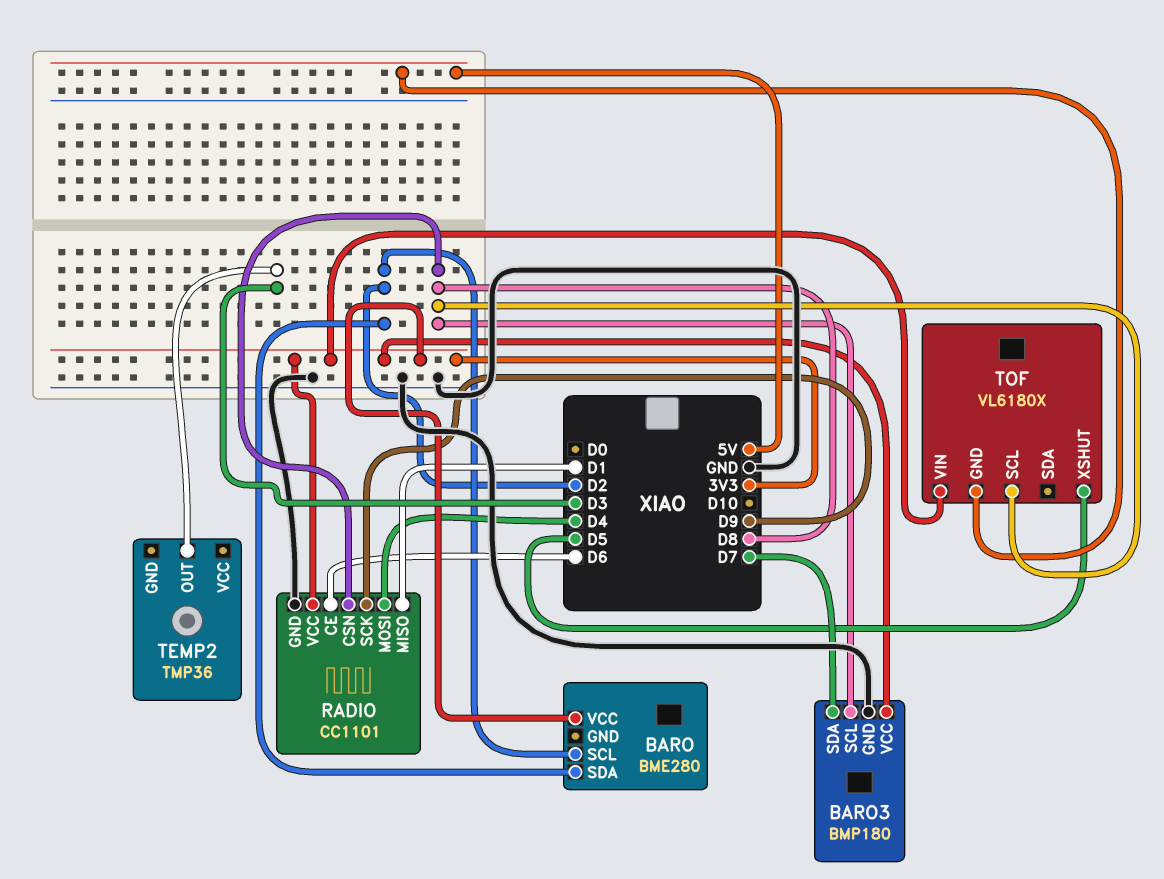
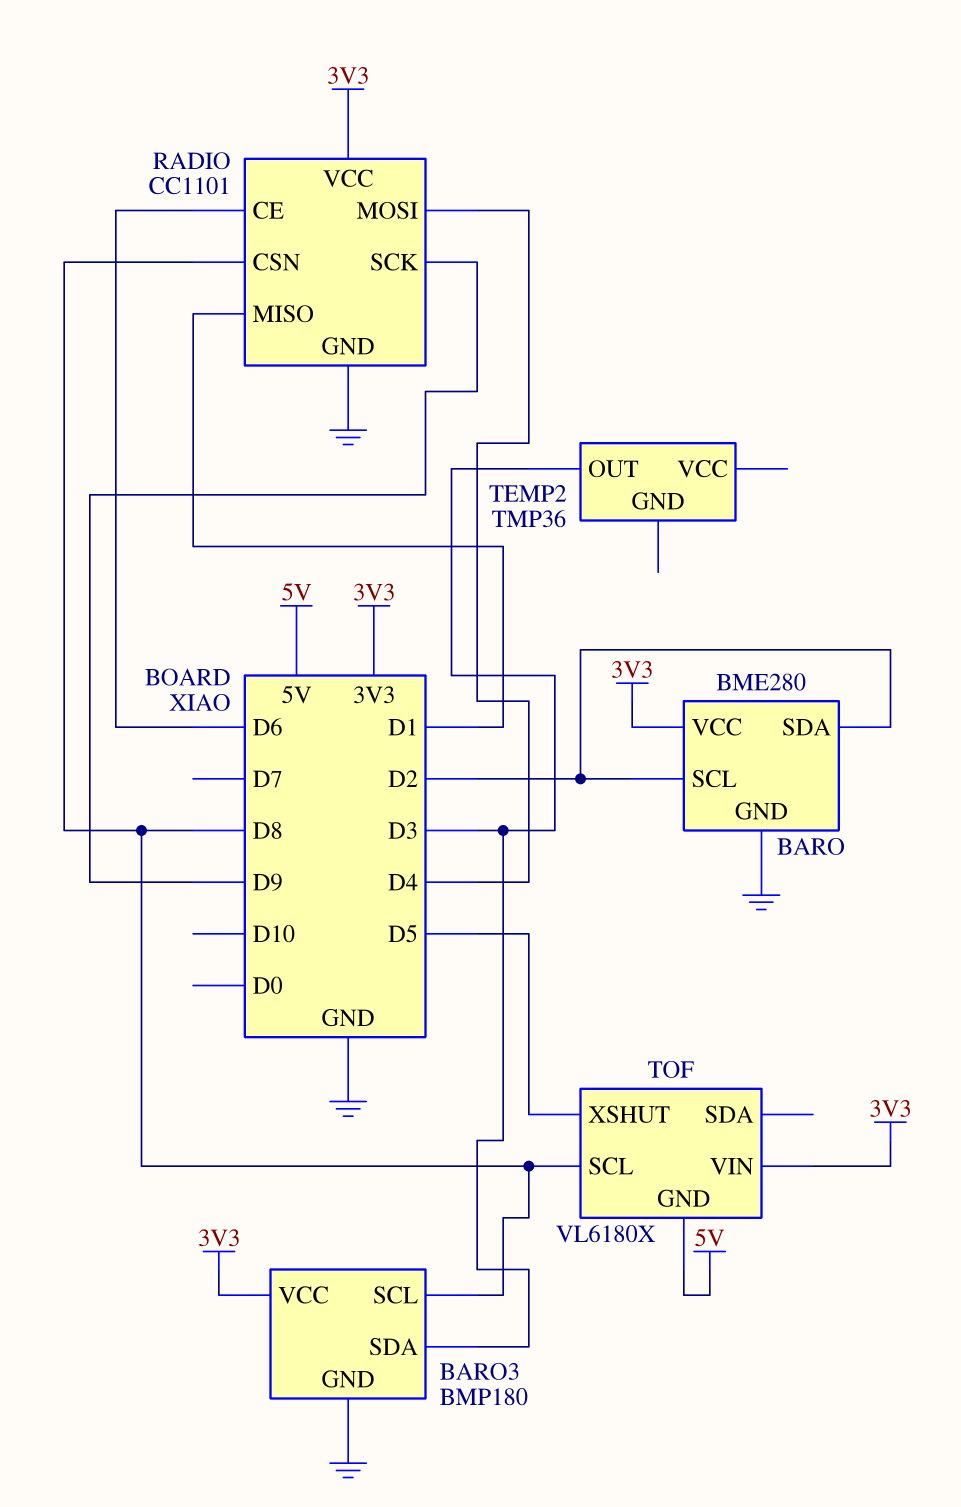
BARO pin GND: none -> GND
BARO3 pin SDA: D7 -> D3

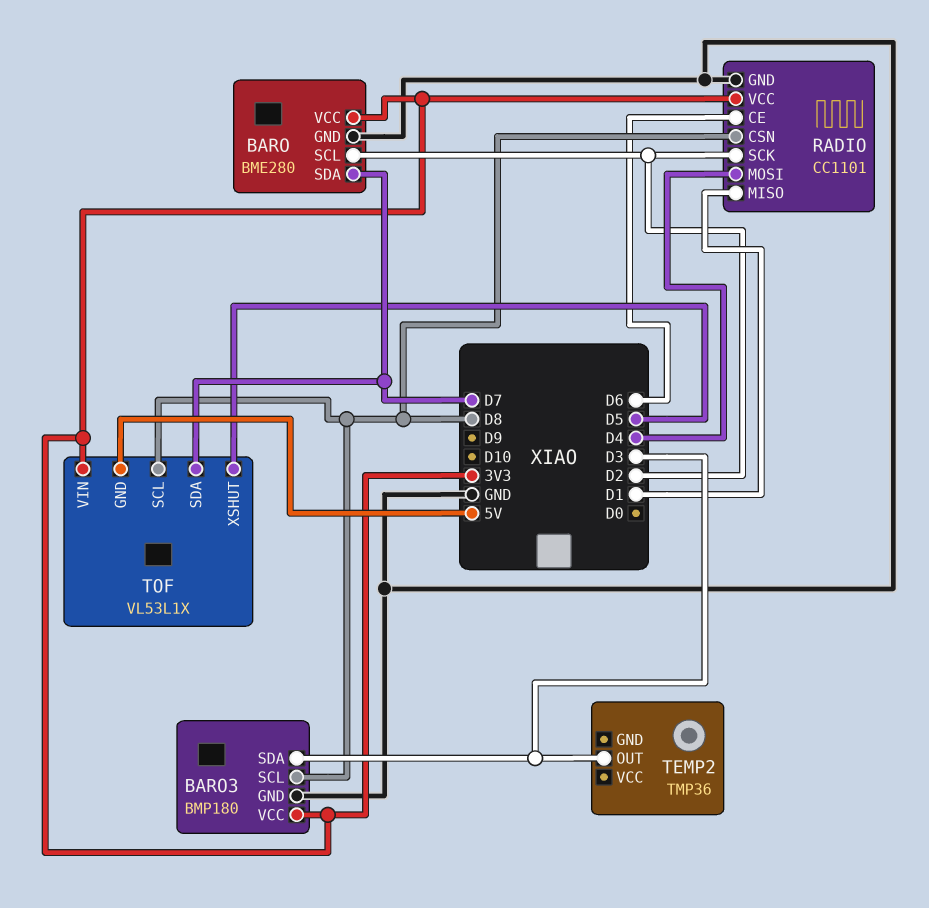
BARO pin SDA: D2 -> D7
RADIO pin SCK: D9 -> D2
TOF: VL6180X -> VL53L1X
TOF pin SDA: none -> D7

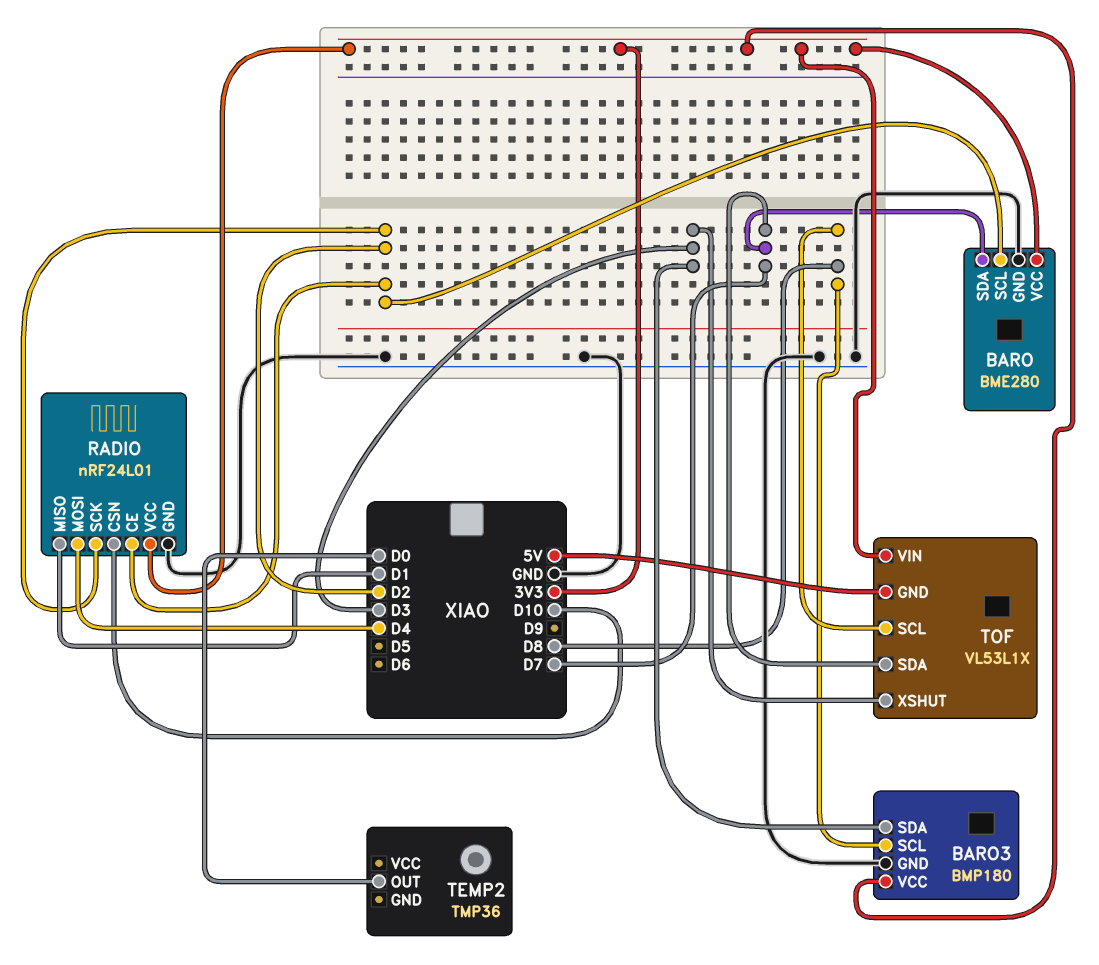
RADIO: CC1101 -> nRF24L01
RADIO pin CE: D6 -> D2
RADIO pin CSN: D8 -> D10
TEMP2 pin OUT: D3 -> D0
TOF pin XSHUT: D5 -> D3

